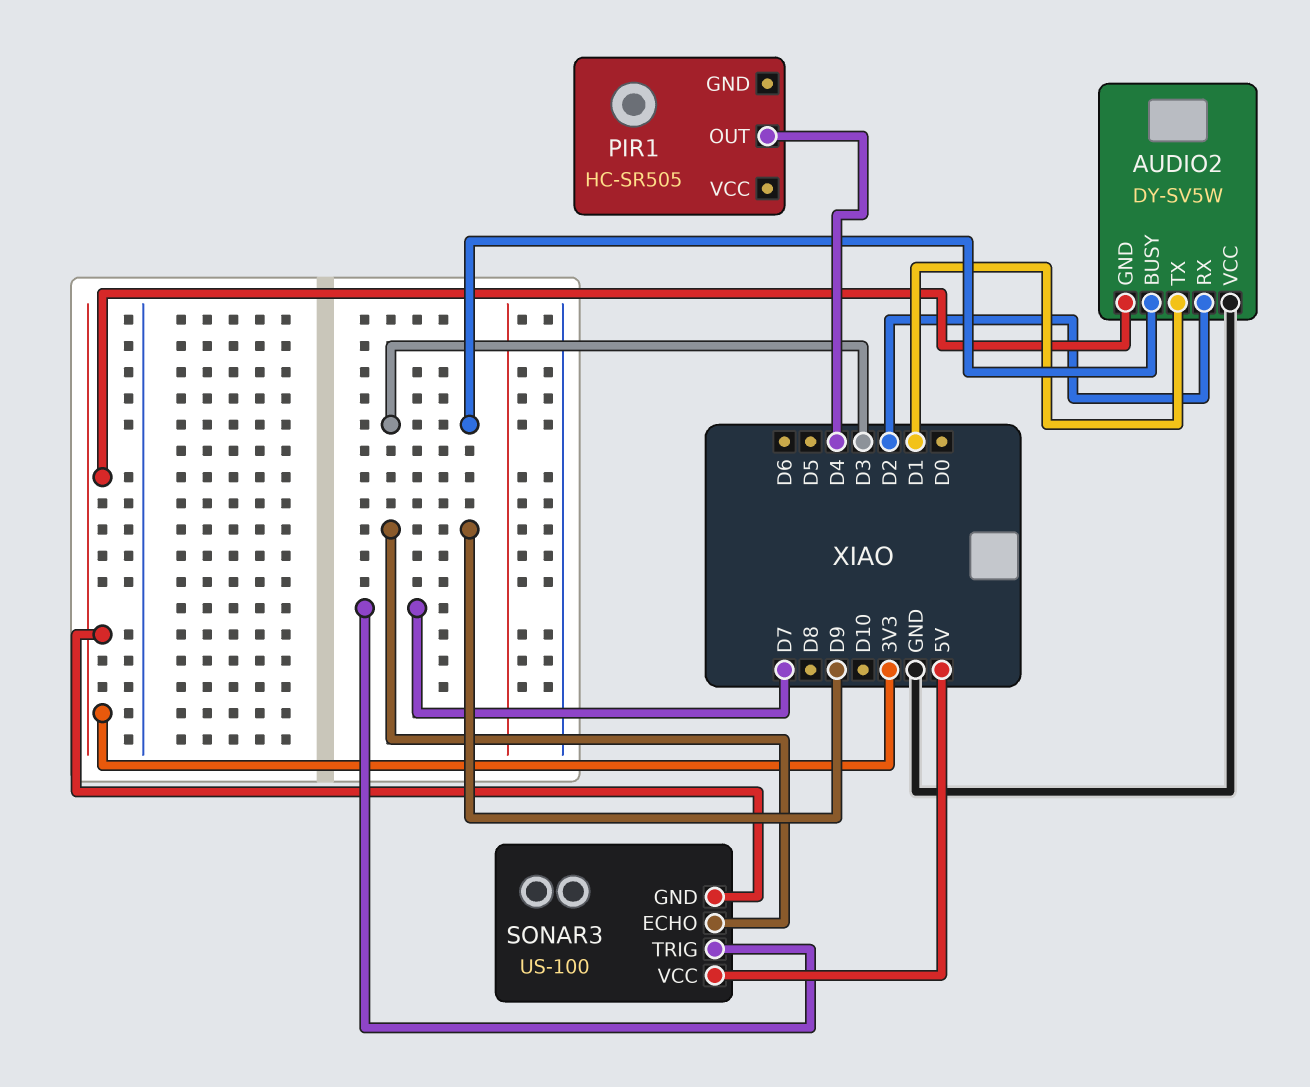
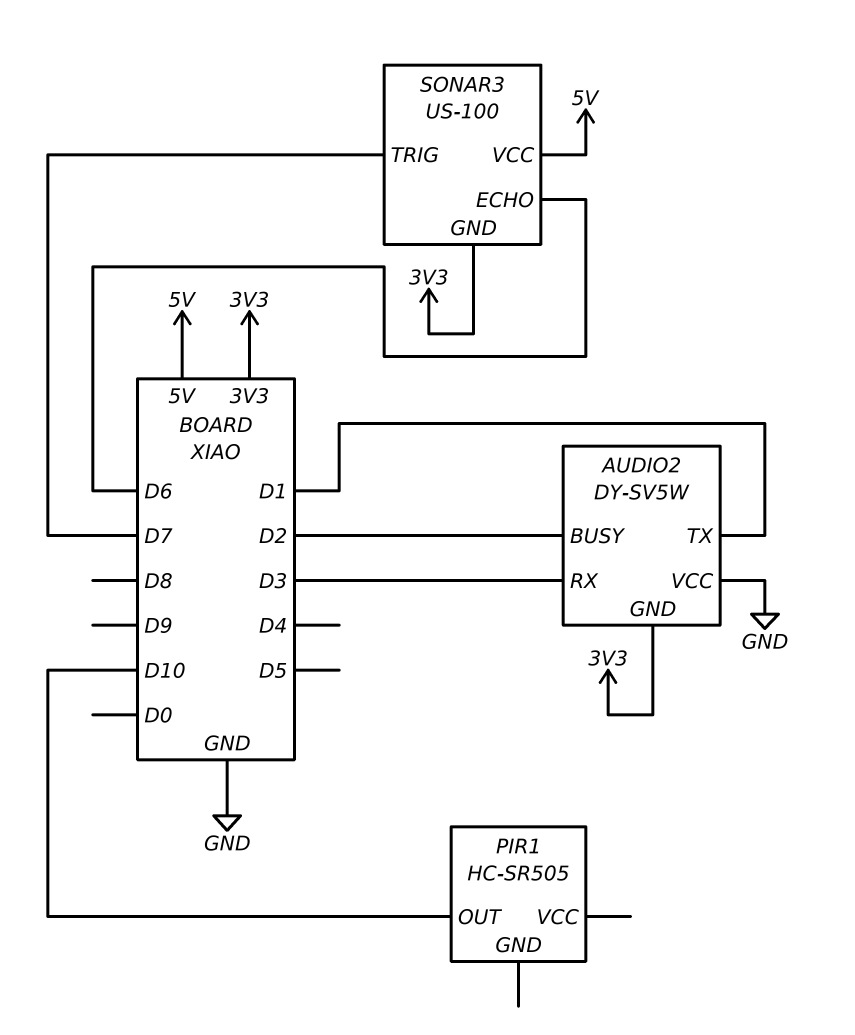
AUDIO2 pin BUSY: D3 -> D2
AUDIO2 pin RX: D2 -> D3
PIR1 pin OUT: D4 -> D10
SONAR3 pin ECHO: D9 -> D6

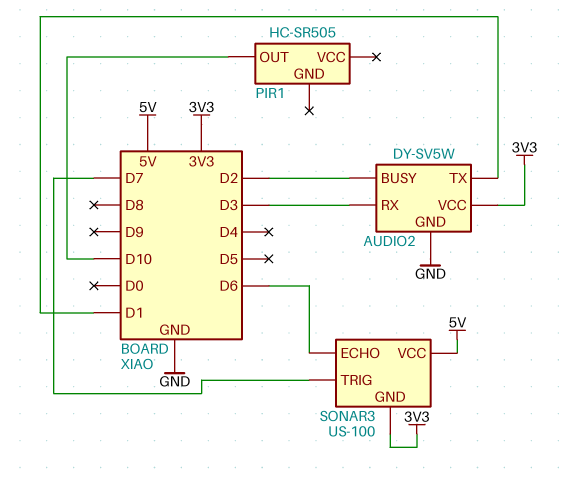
AUDIO2 pin GND: 3V3 -> GND
AUDIO2 pin VCC: GND -> 3V3

